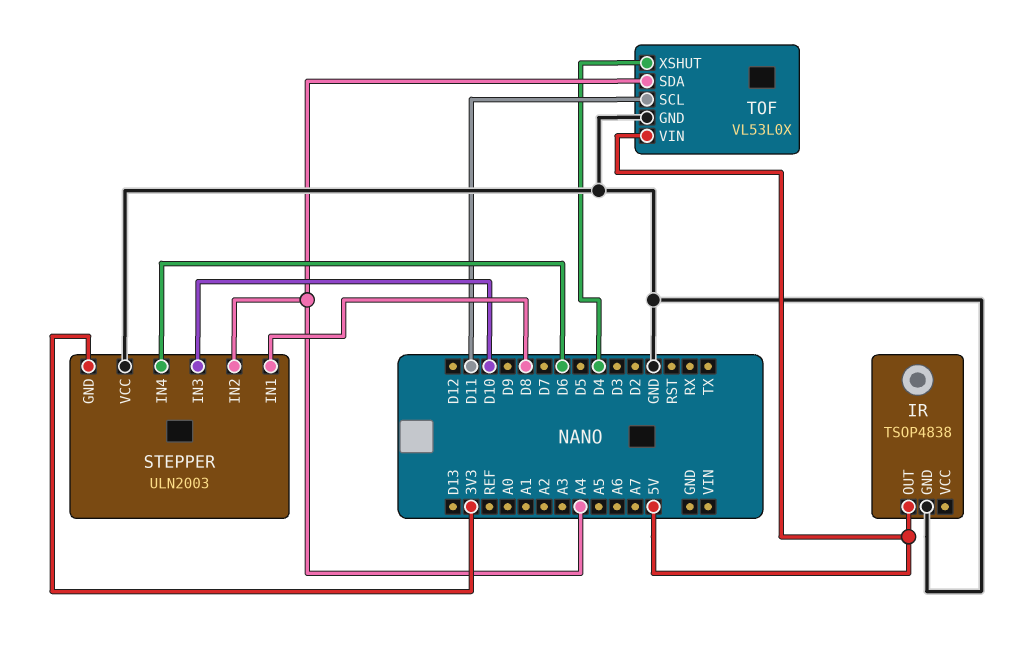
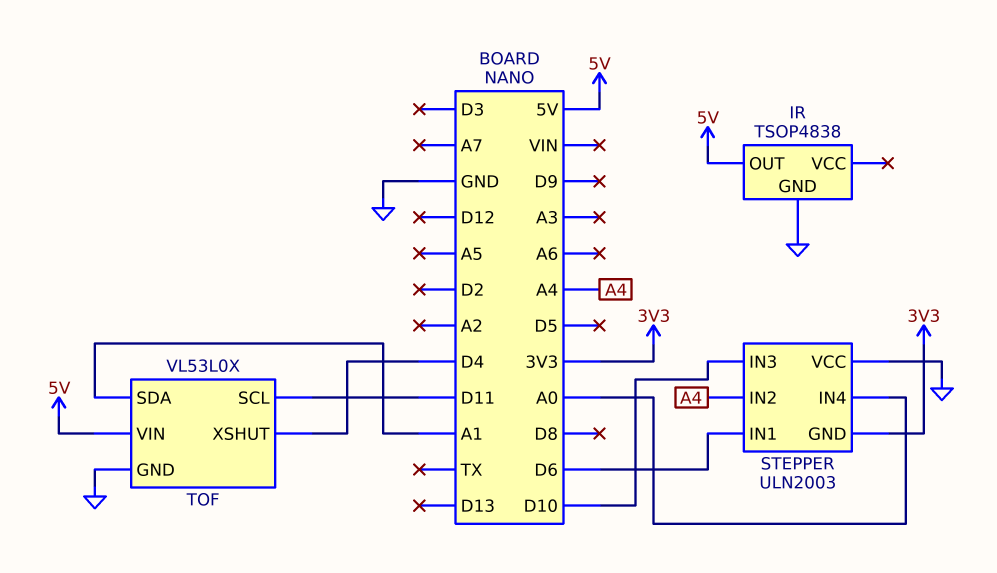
STEPPER pin IN1: D8 -> D6
STEPPER pin IN4: D6 -> A0
TOF pin SDA: A4 -> A1

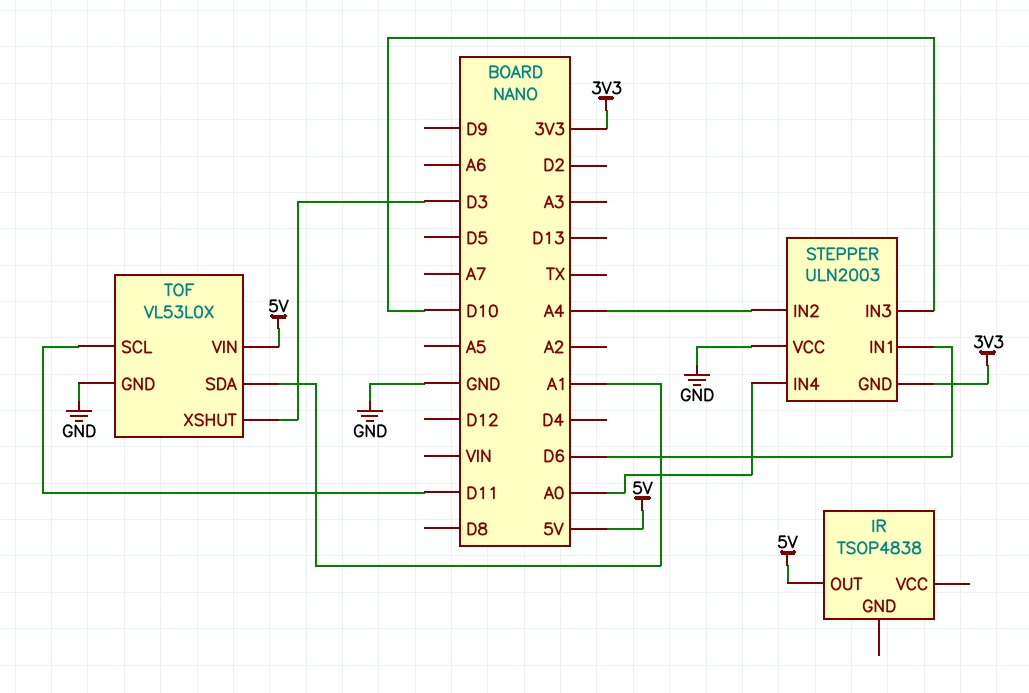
IR pin GND: GND -> none
TOF pin XSHUT: D4 -> D3

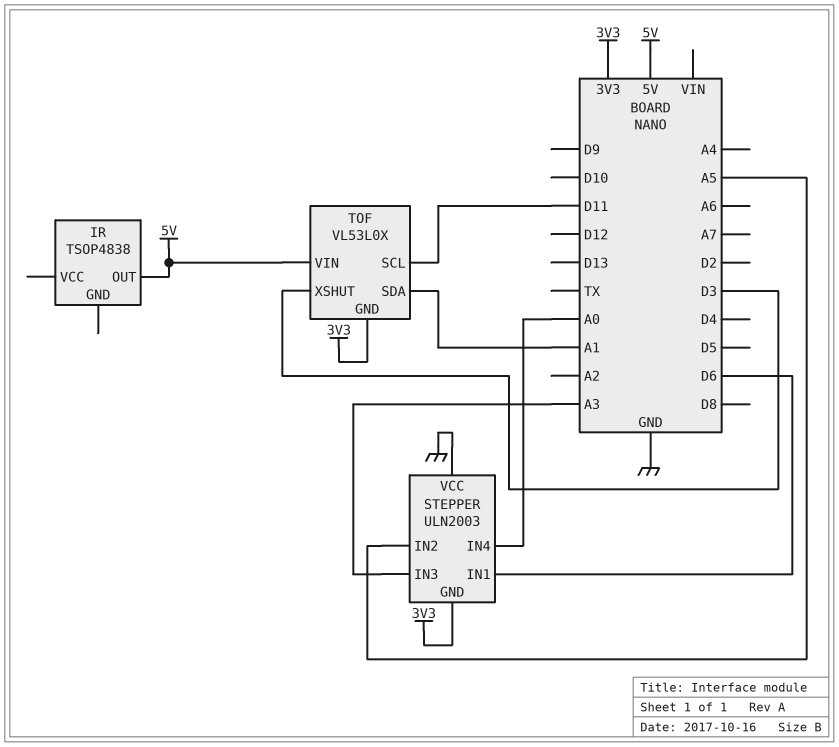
STEPPER pin IN2: A4 -> A5
STEPPER pin IN3: D10 -> A3
TOF pin GND: GND -> 3V3

